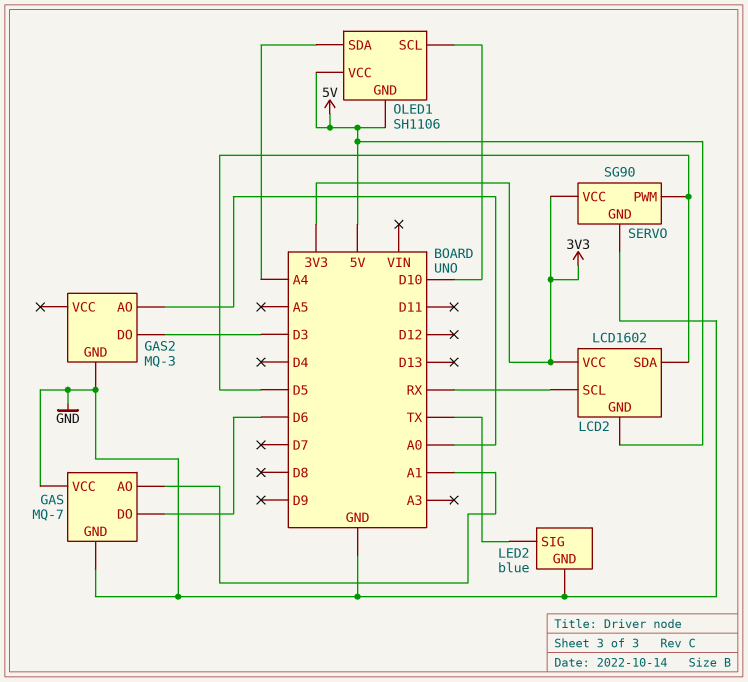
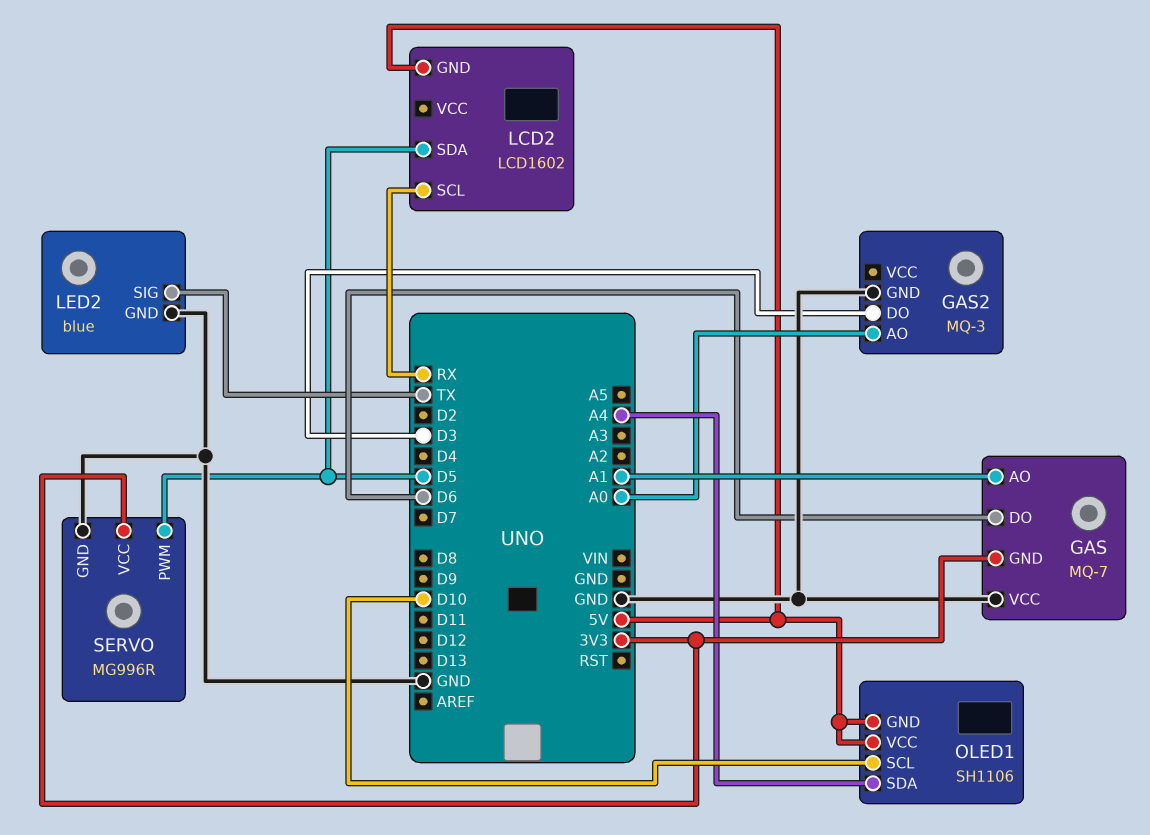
GAS pin GND: GND -> 3V3
LCD2 pin VCC: 3V3 -> none
SERVO: SG90 -> MG996R

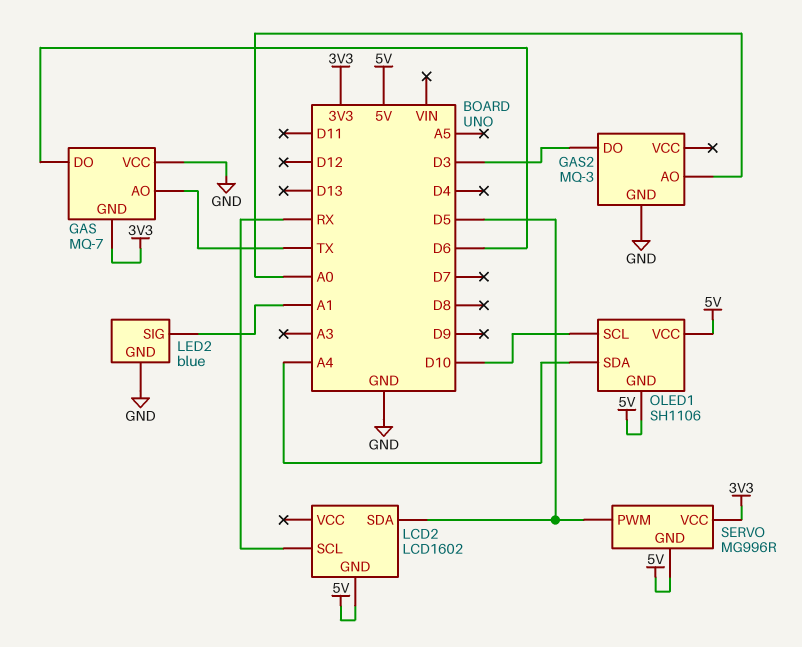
GAS pin AO: A1 -> TX
LED2 pin SIG: TX -> A1
SERVO pin GND: GND -> 5V

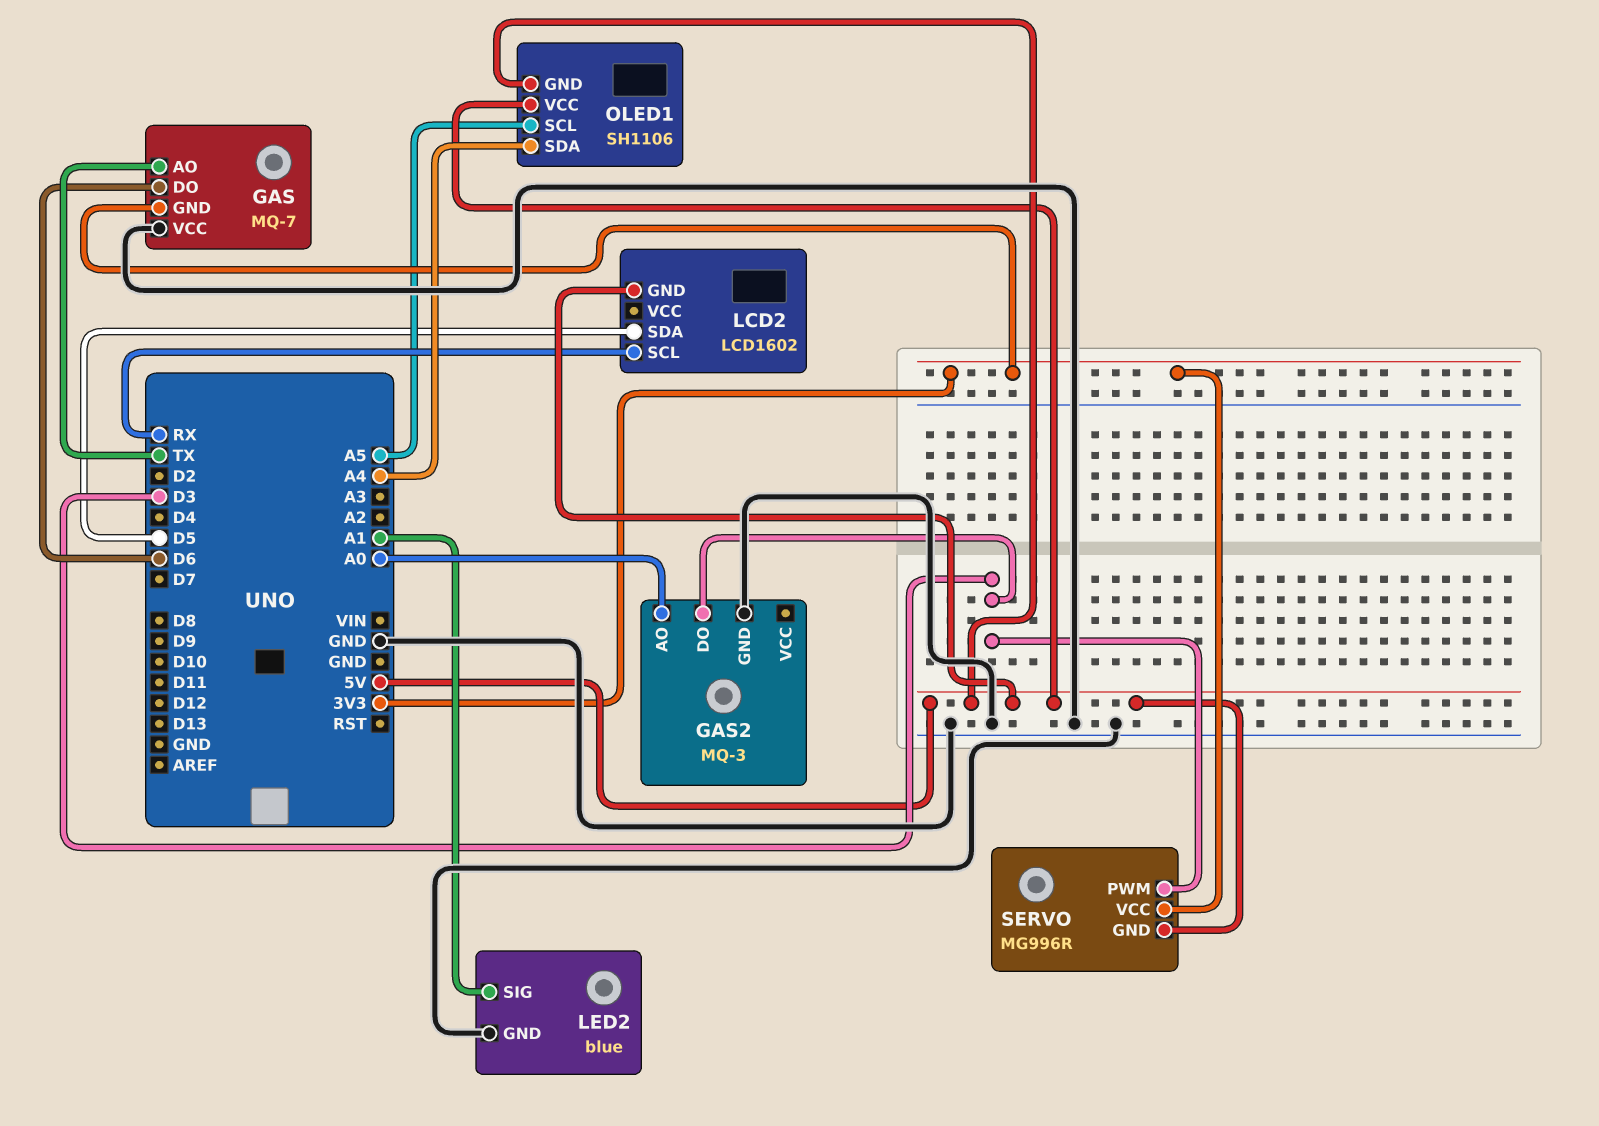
OLED1 pin SCL: D10 -> A5
SERVO pin PWM: D5 -> D3

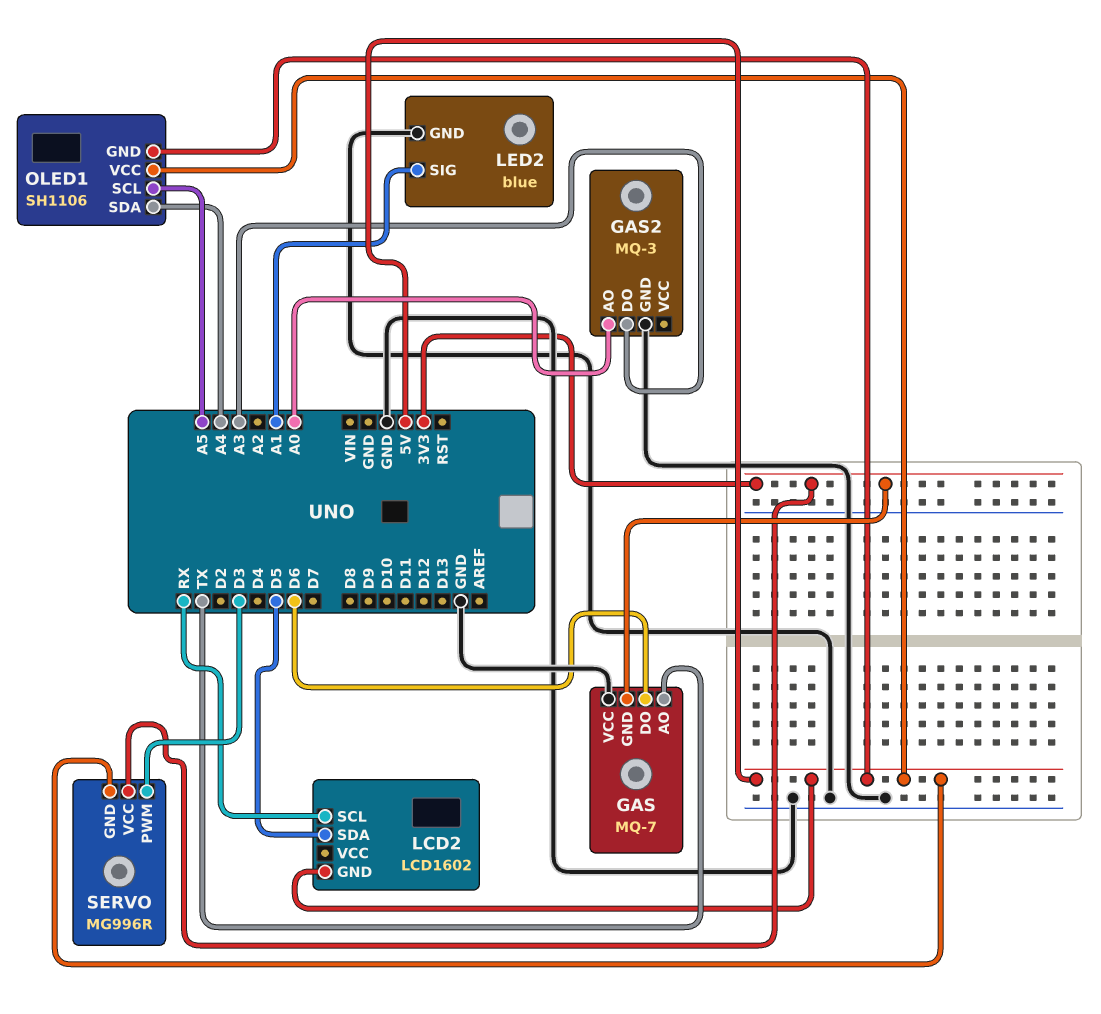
GAS2 pin DO: D3 -> A3

